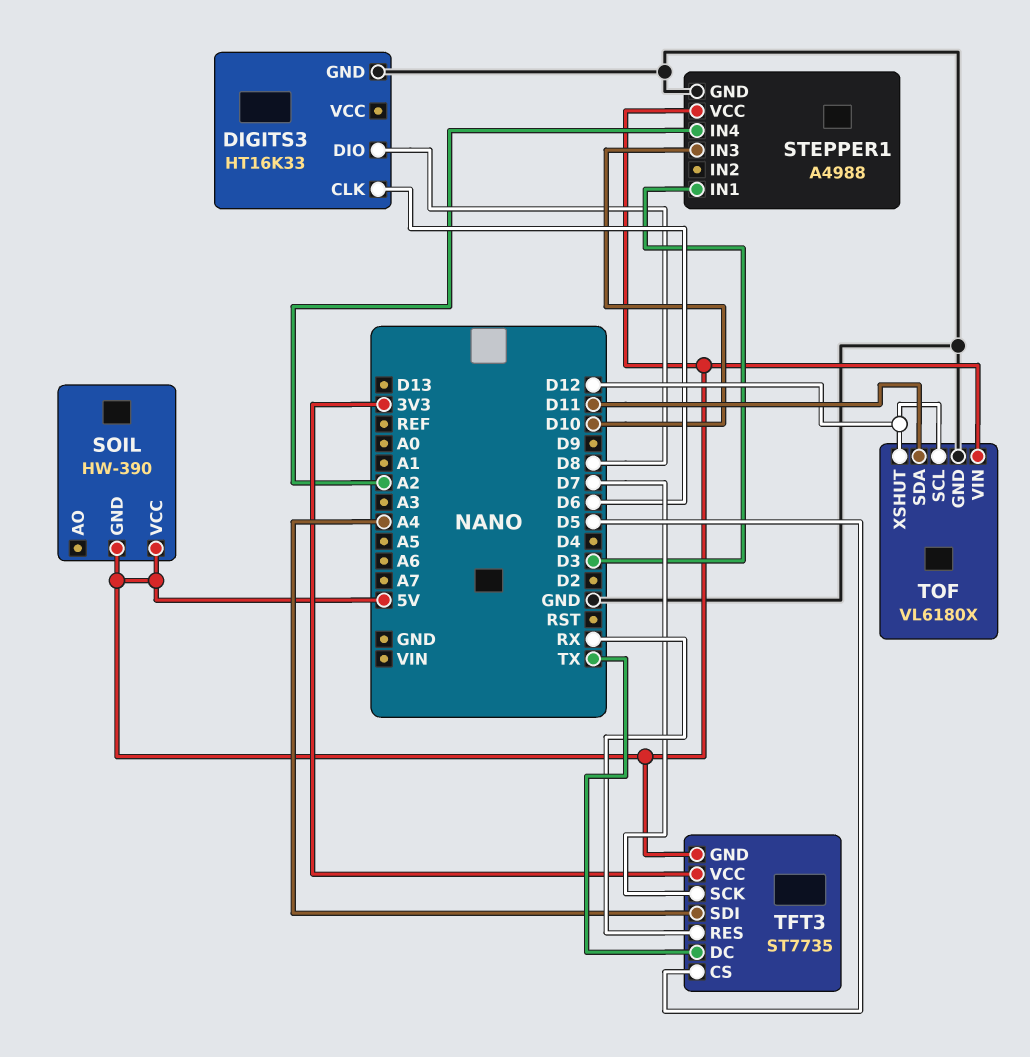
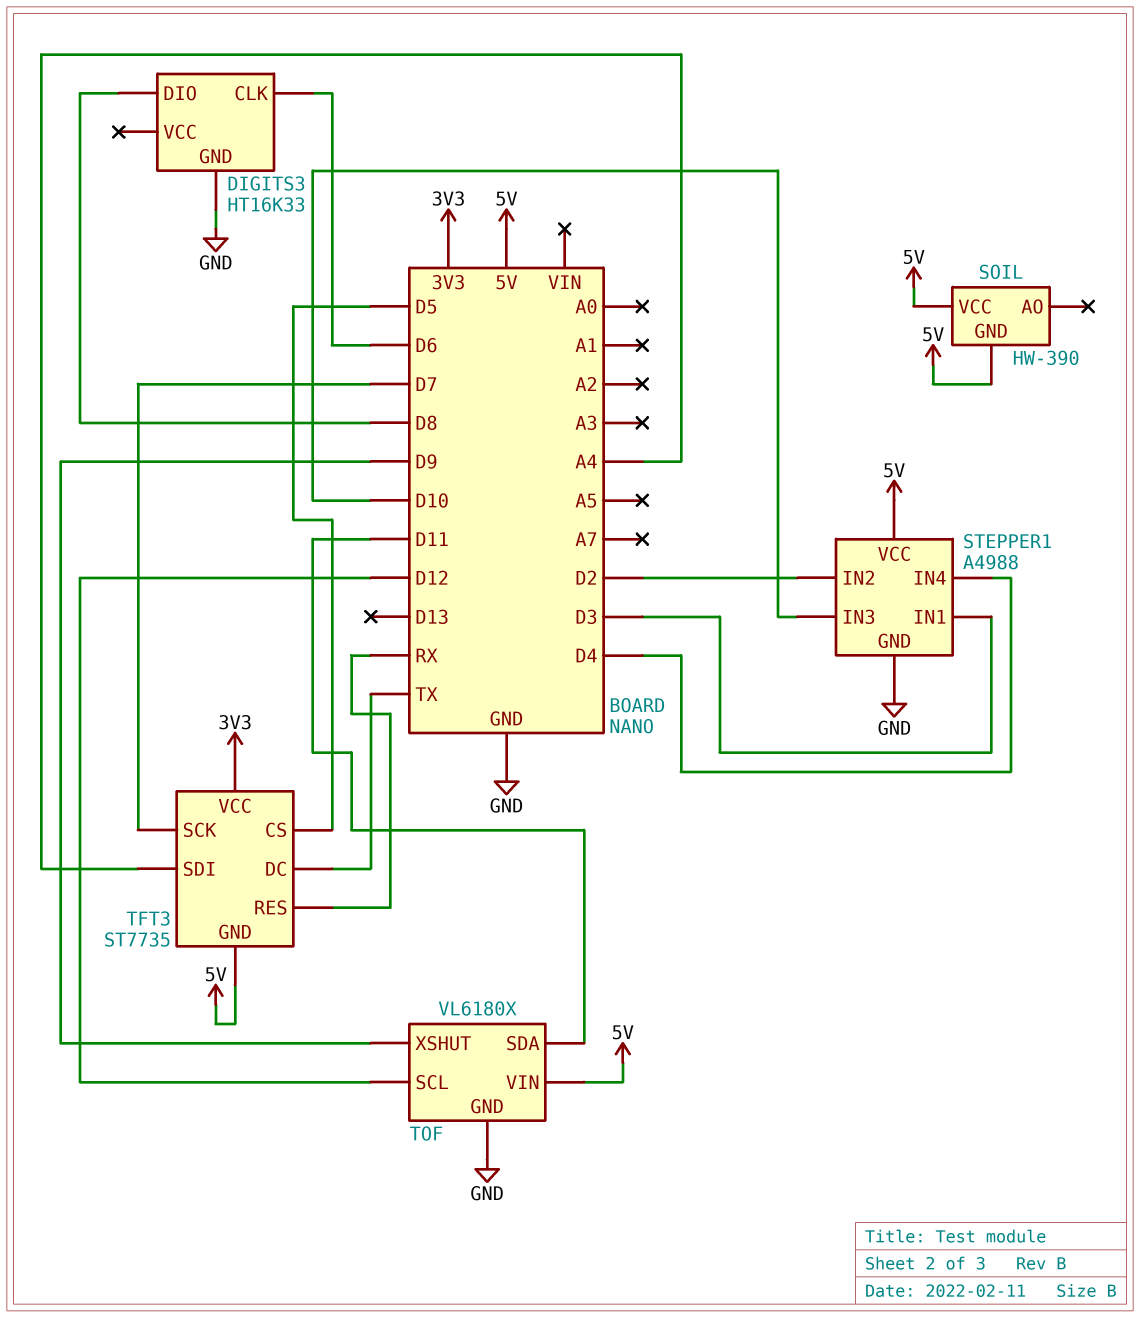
STEPPER1 pin IN2: none -> D2
STEPPER1 pin IN4: A2 -> D4
TOF pin XSHUT: D12 -> D9

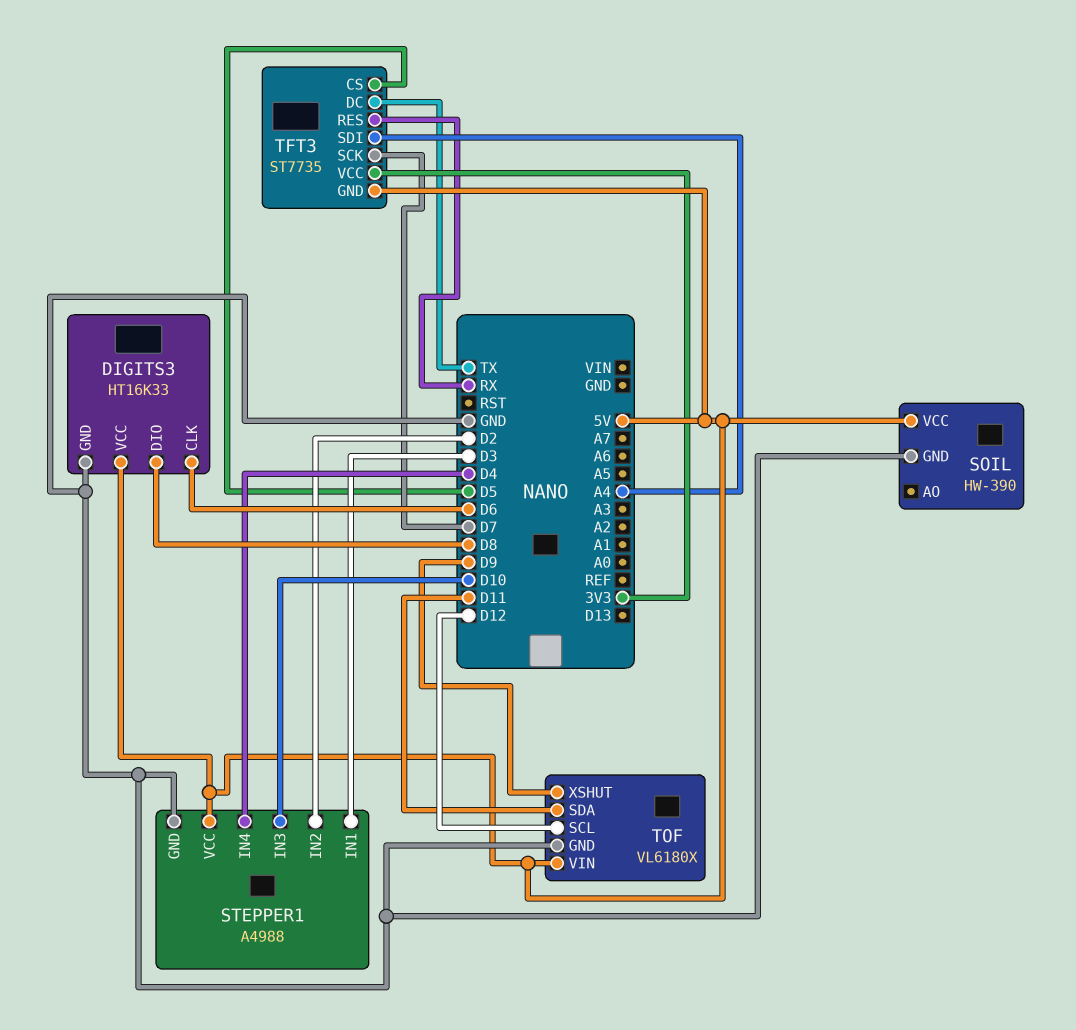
DIGITS3 pin VCC: none -> 5V
SOIL pin GND: 5V -> GND

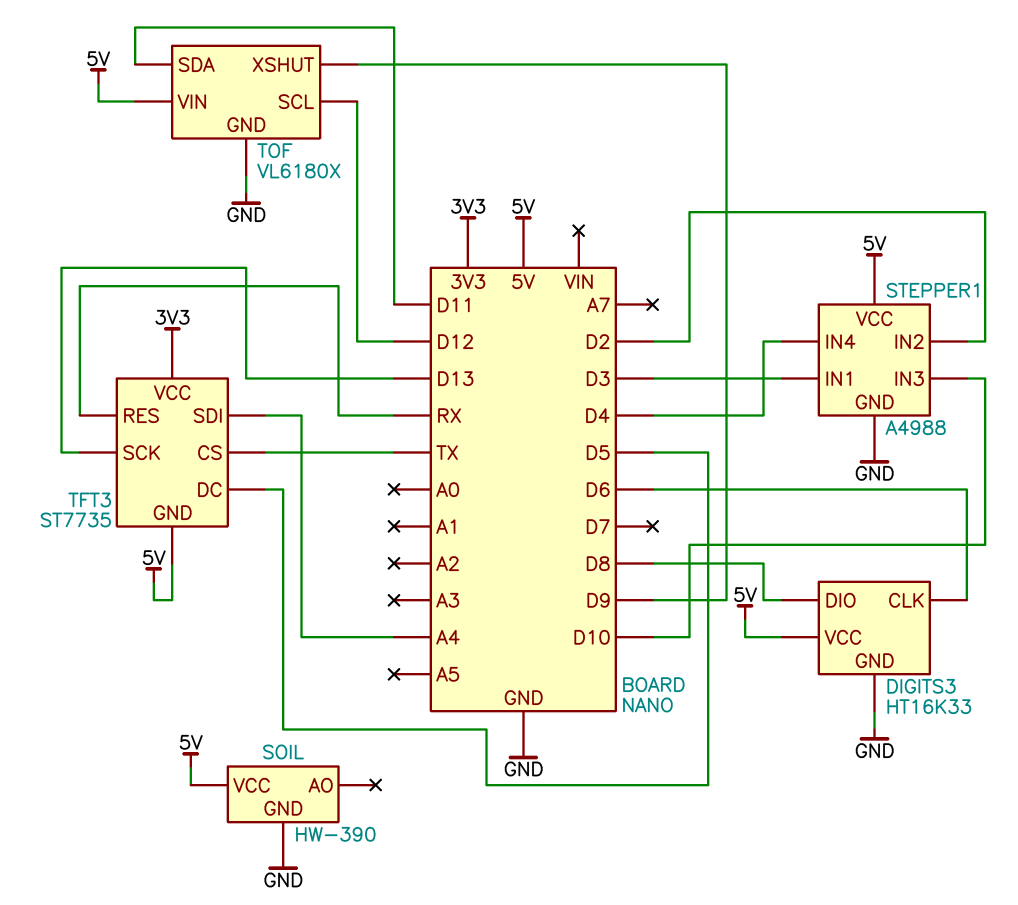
TFT3 pin CS: D5 -> TX
TFT3 pin DC: TX -> D5
TFT3 pin SCK: D7 -> D13

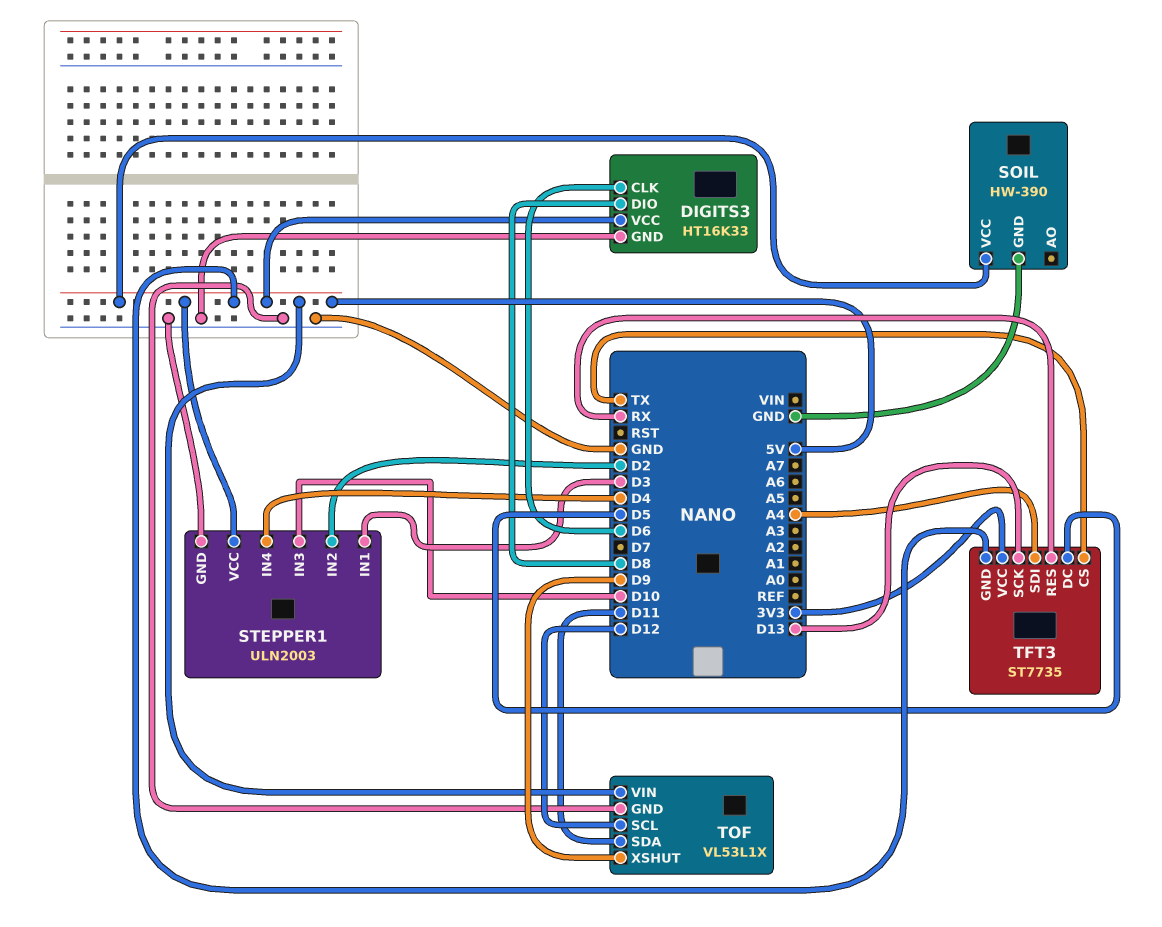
STEPPER1: A4988 -> ULN2003
TOF: VL6180X -> VL53L1X

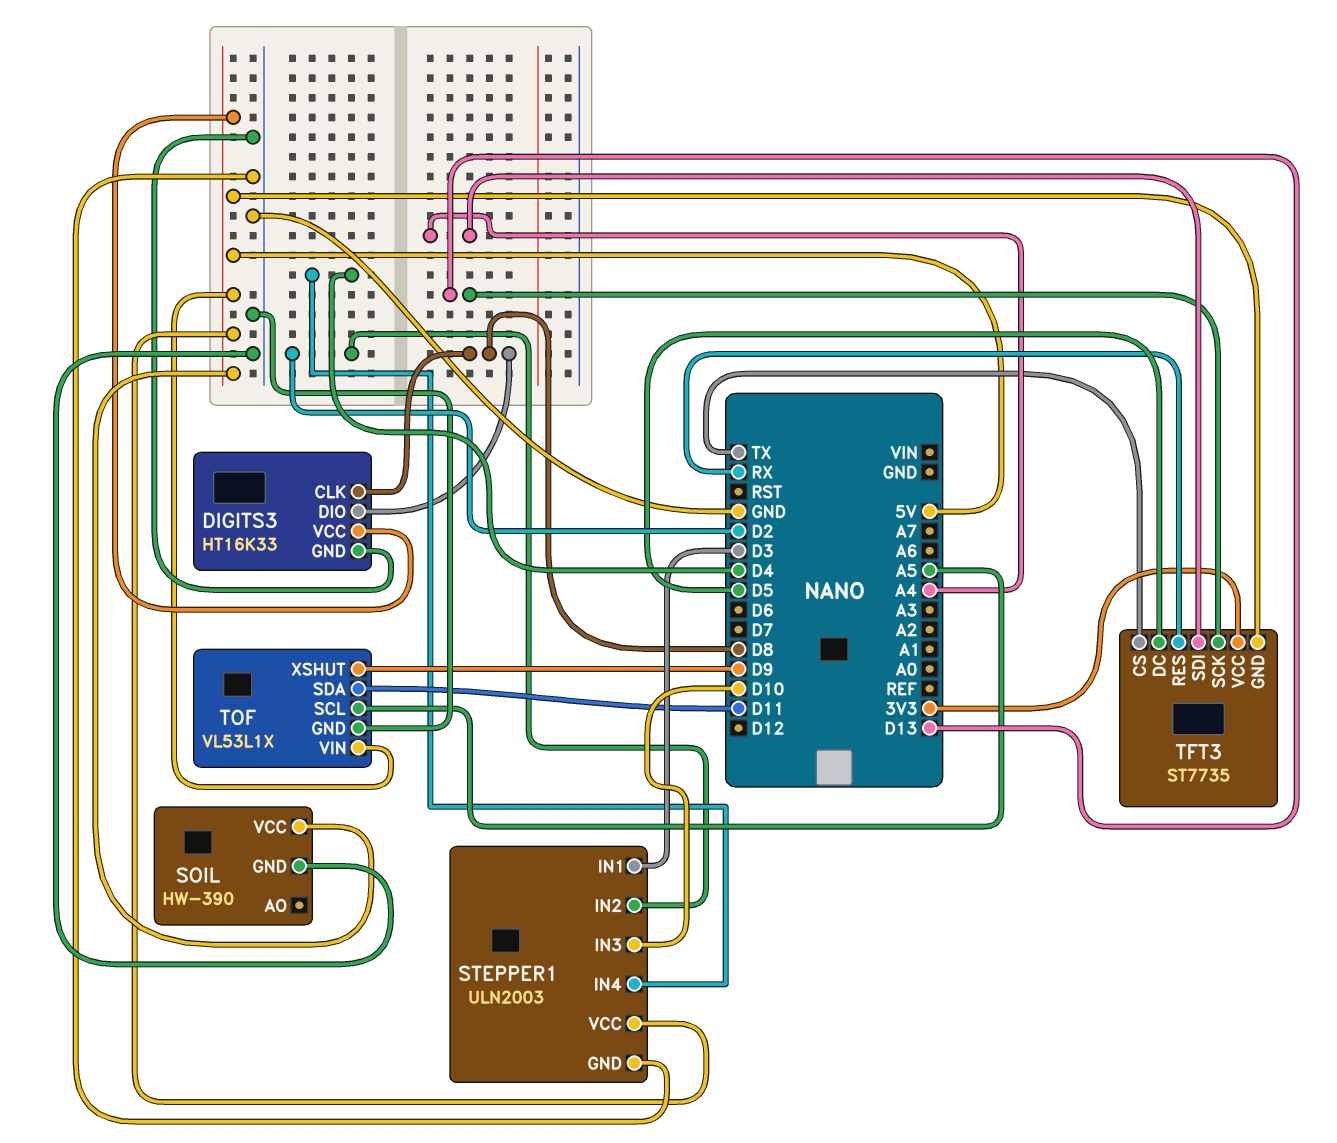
DIGITS3 pin CLK: D6 -> D8
TOF pin SCL: D12 -> A5

